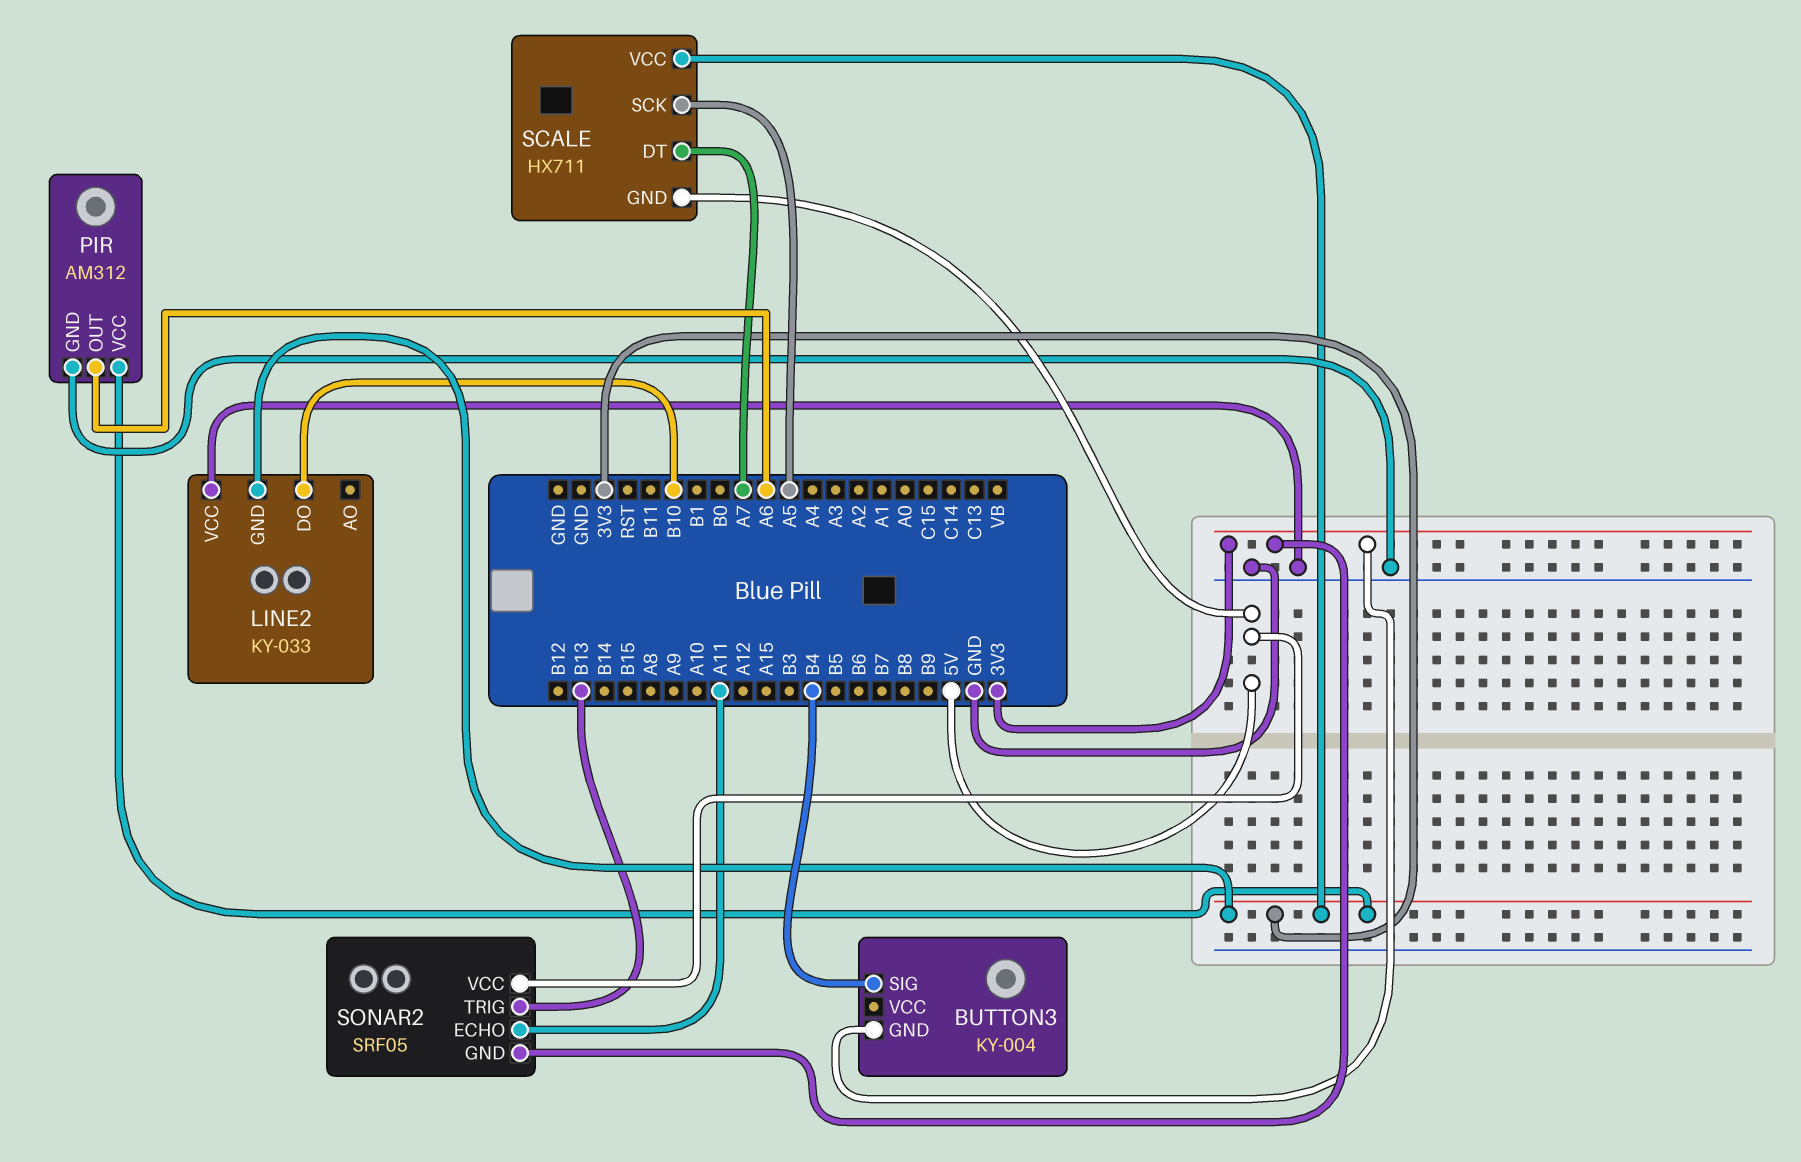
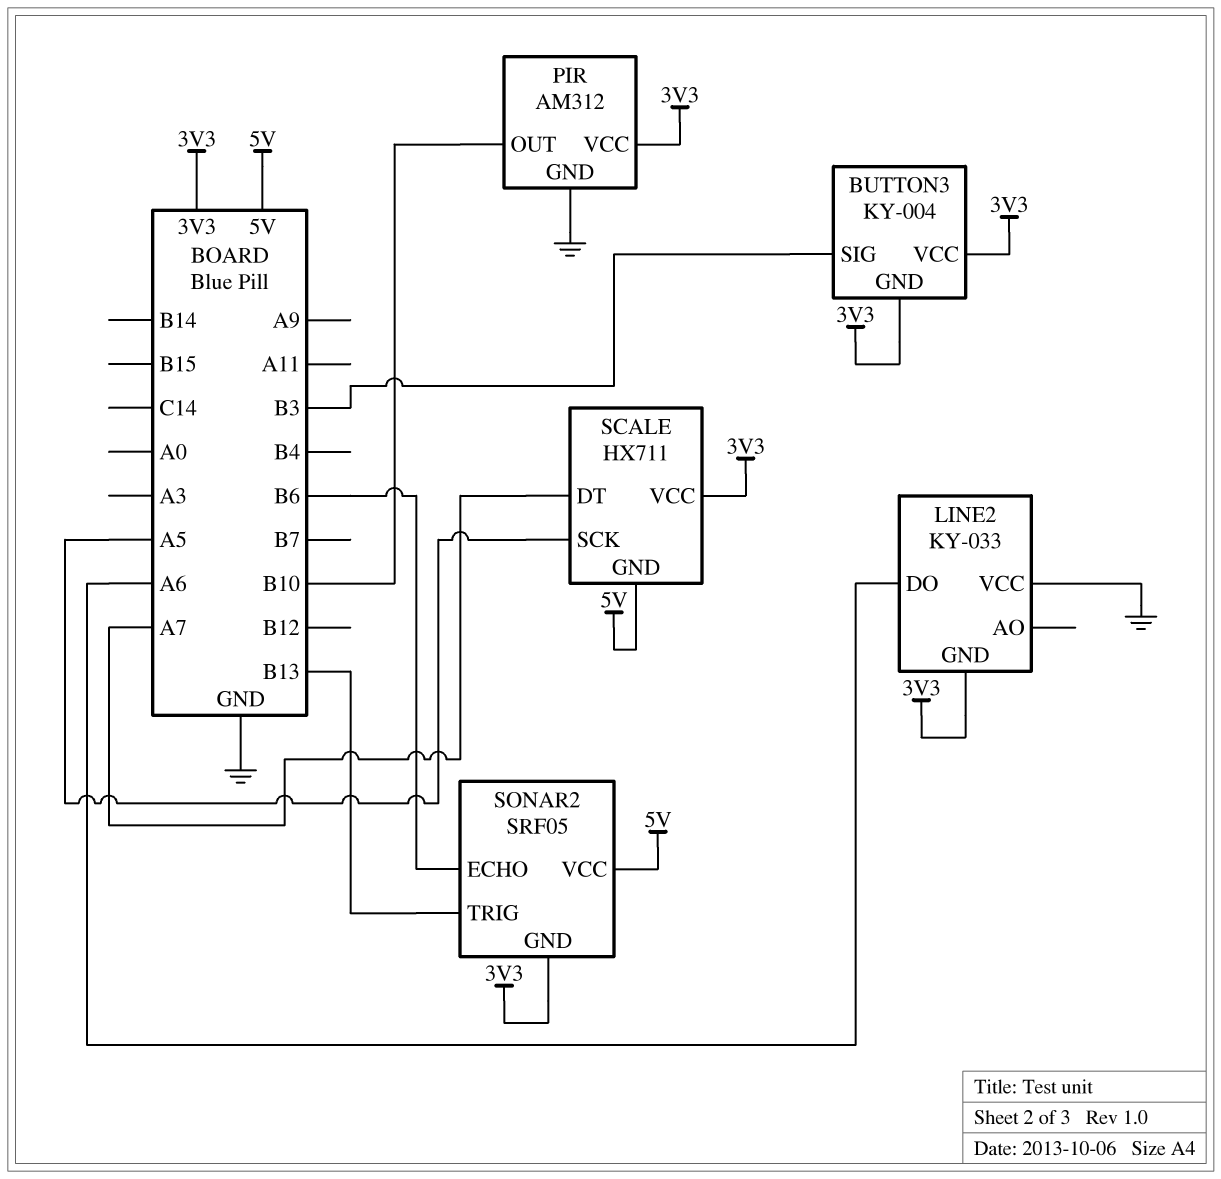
BUTTON3 pin SIG: B4 -> B3
BUTTON3 pin VCC: none -> 3V3
LINE2 pin DO: B10 -> A6
PIR pin OUT: A6 -> B10
SONAR2 pin ECHO: A11 -> B6

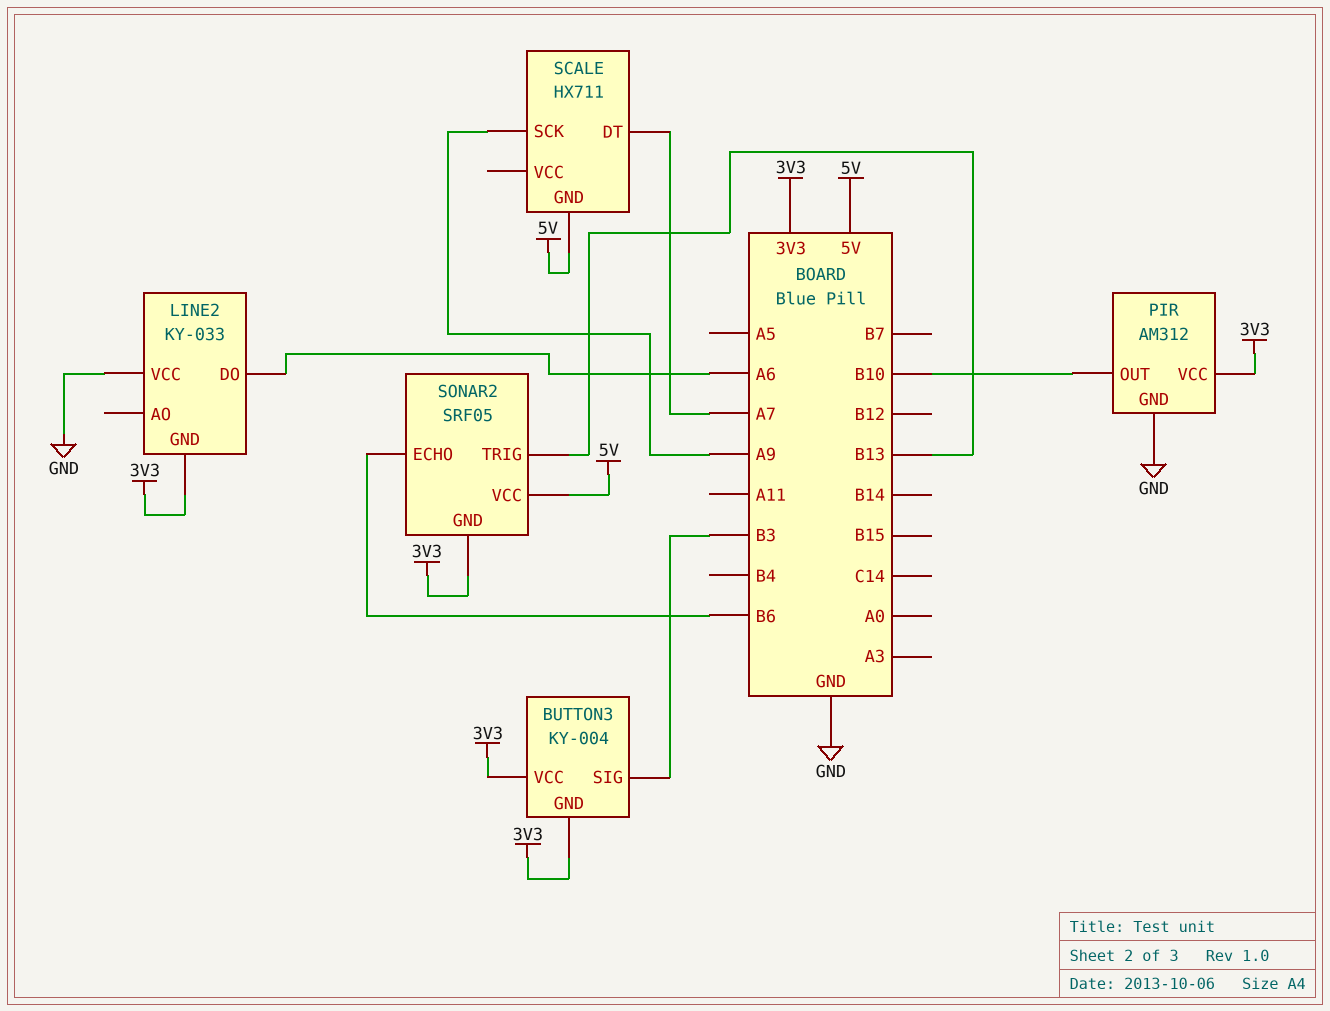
SCALE pin SCK: A5 -> A9
SCALE pin VCC: 3V3 -> none

